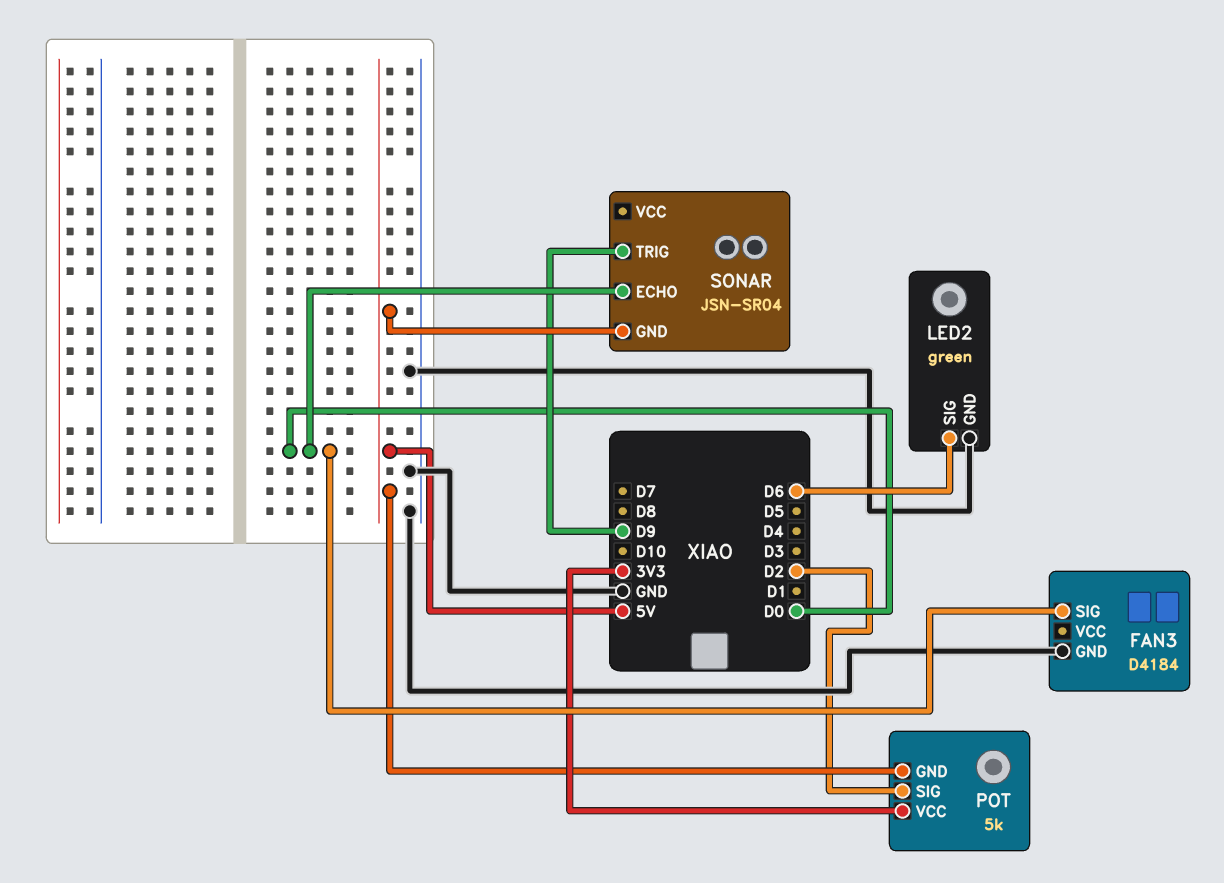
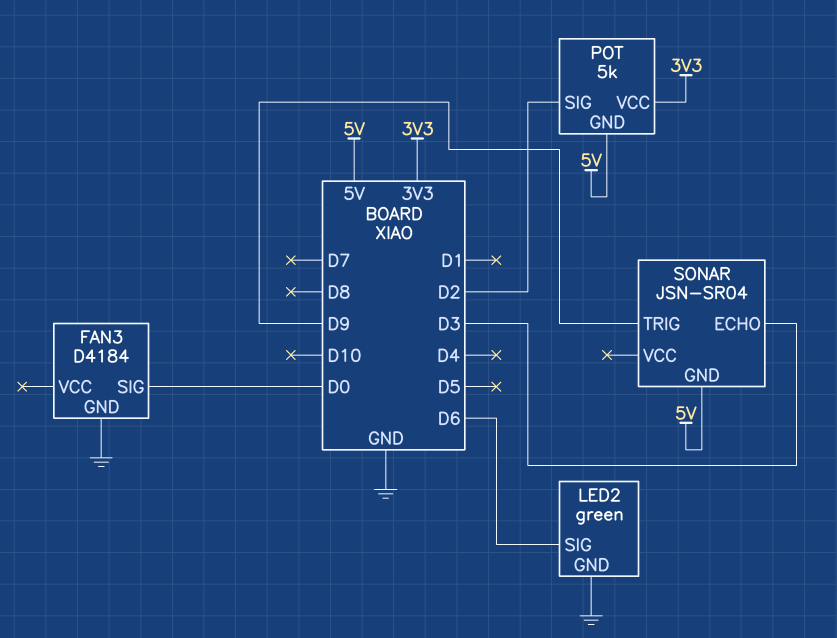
SONAR pin ECHO: D0 -> D3

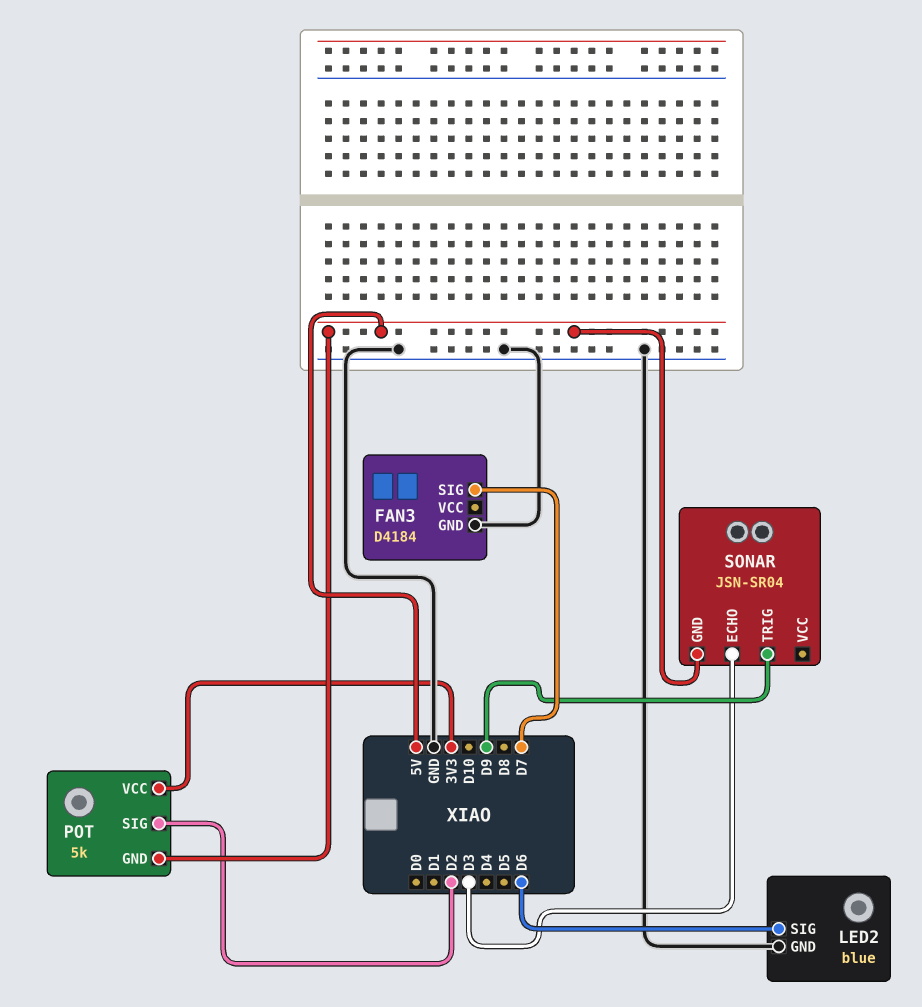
FAN3 pin SIG: D0 -> D7
LED2: green -> blue

